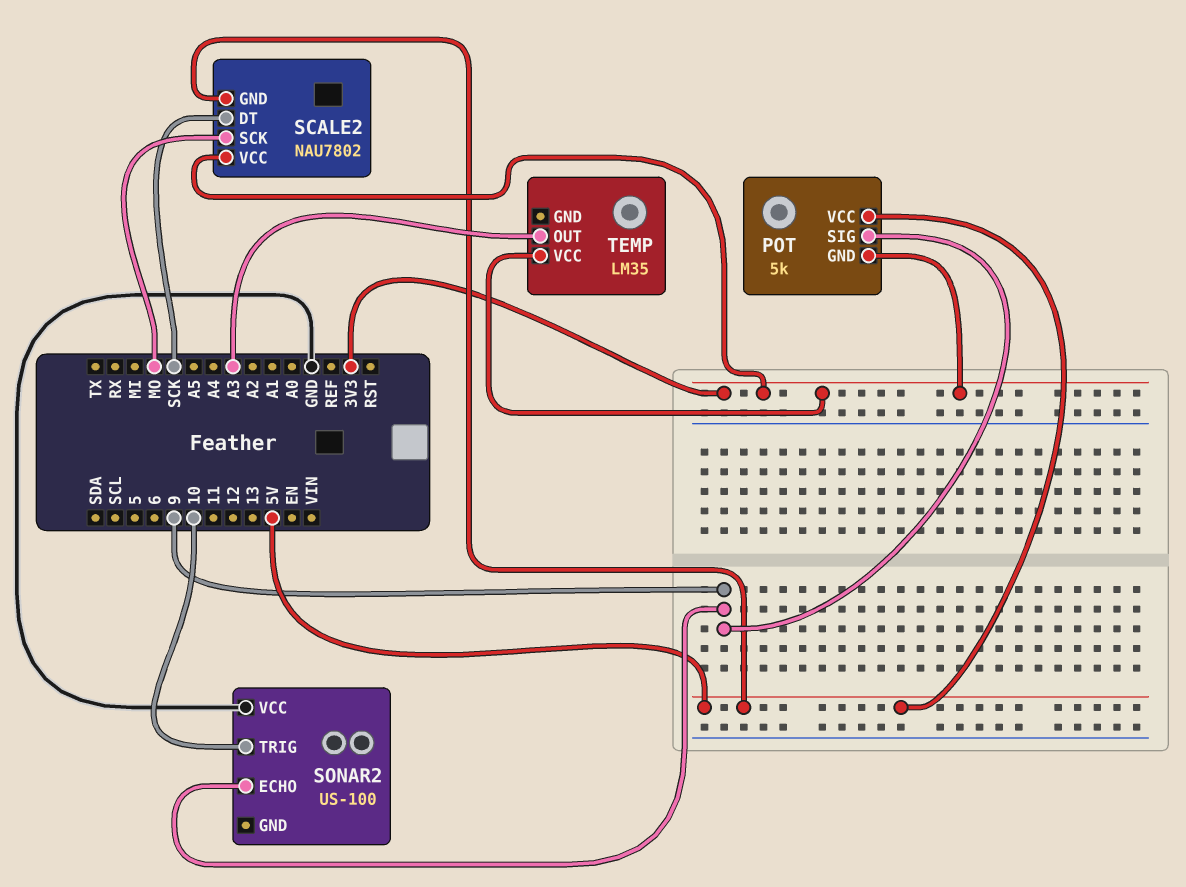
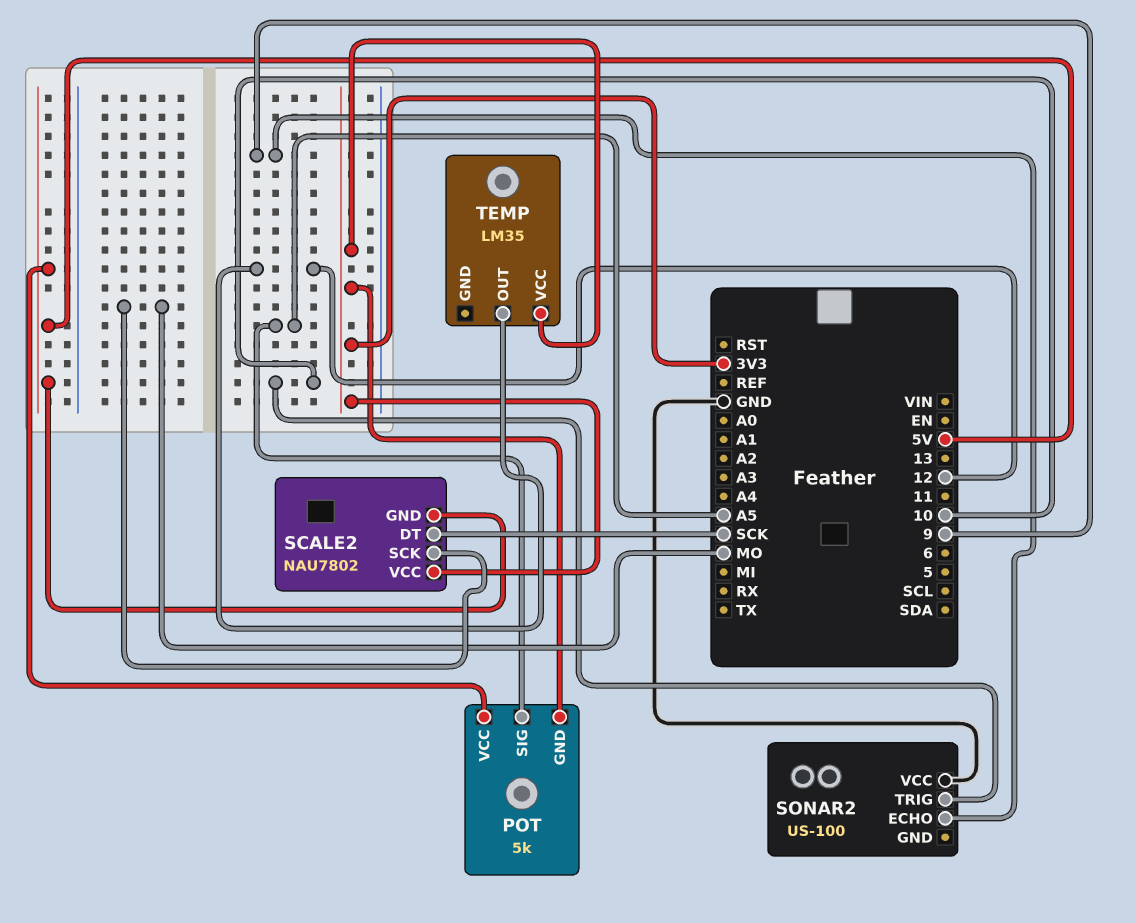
POT pin SIG: 9 -> A5
TEMP pin OUT: A3 -> 12

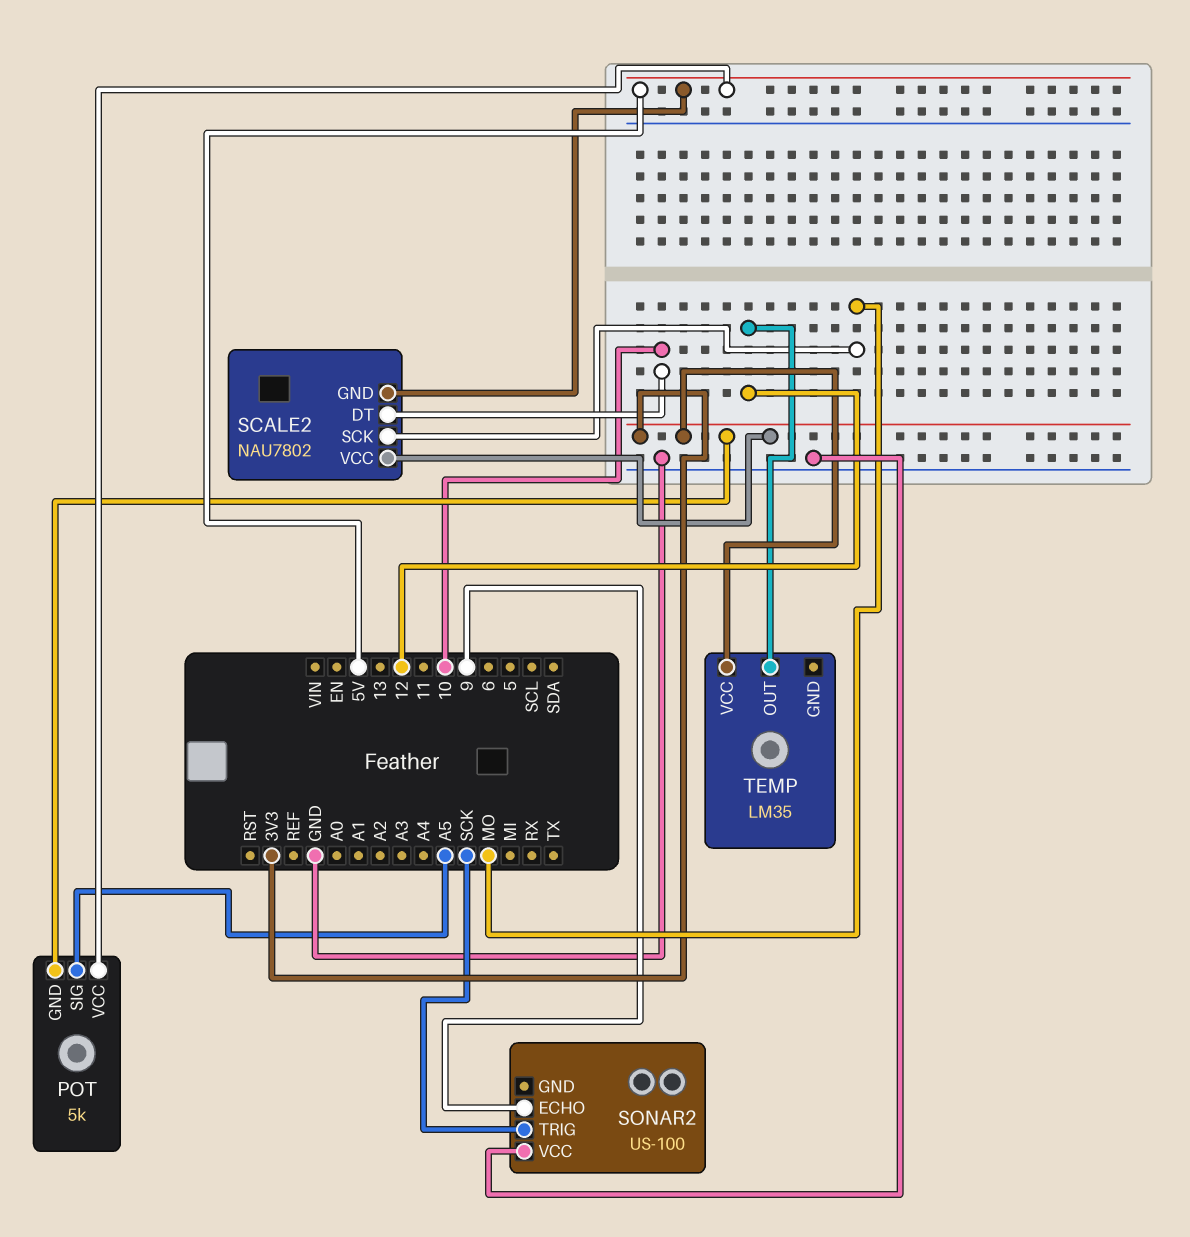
SCALE2 pin DT: SCK -> 10
SONAR2 pin TRIG: 10 -> SCK

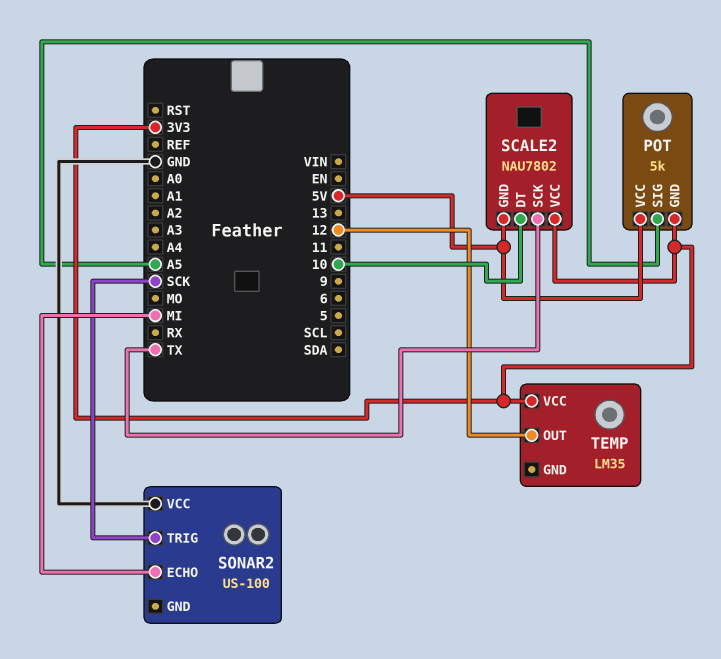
SCALE2 pin SCK: MO -> TX
SONAR2 pin ECHO: 9 -> MI

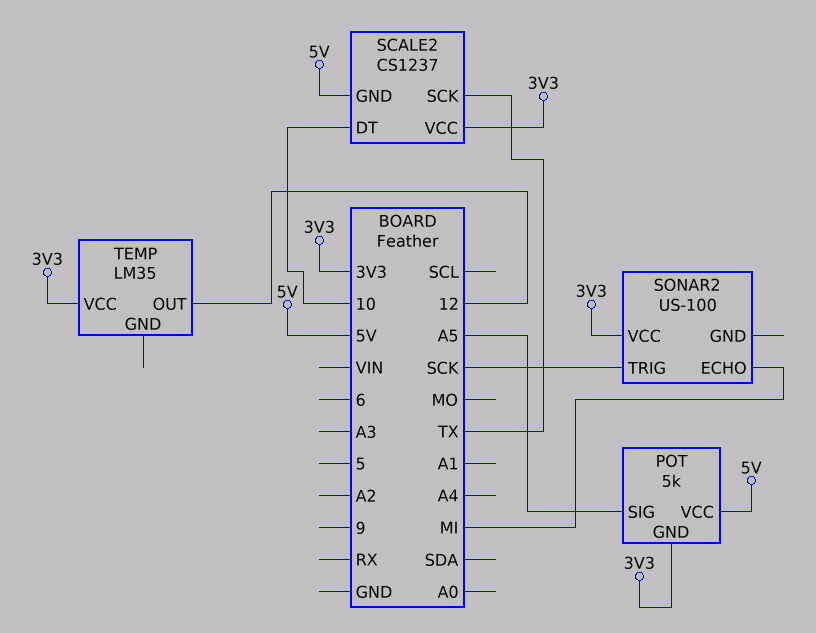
SCALE2: NAU7802 -> CS1237
SONAR2 pin VCC: GND -> 3V3

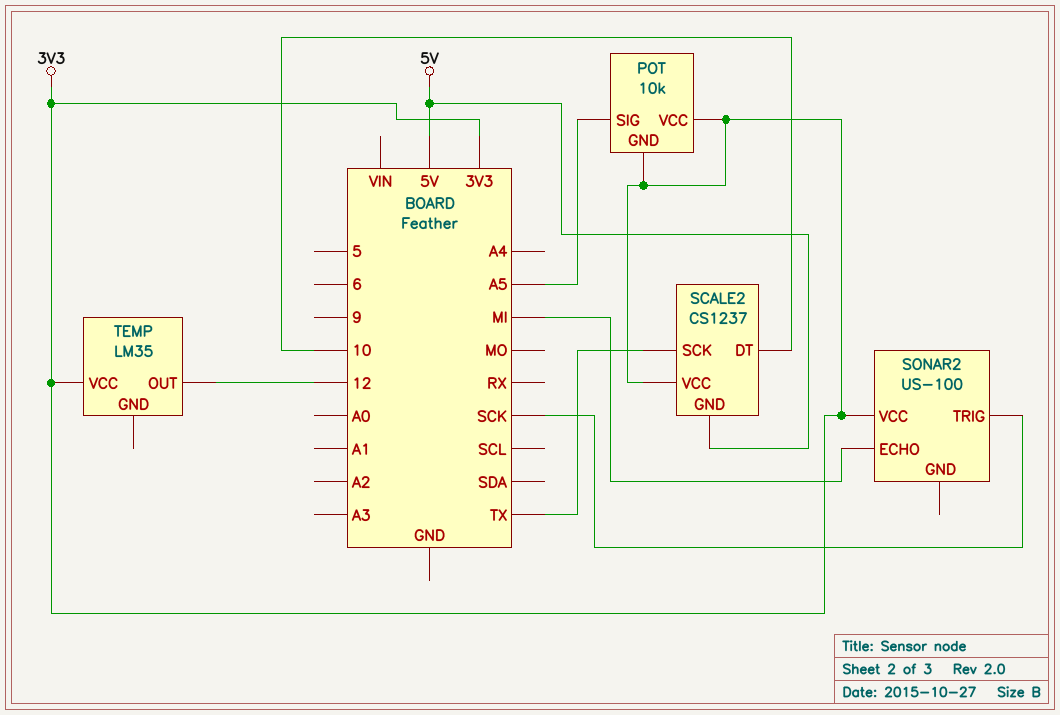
POT: 5k -> 10k
POT pin VCC: 5V -> 3V3

